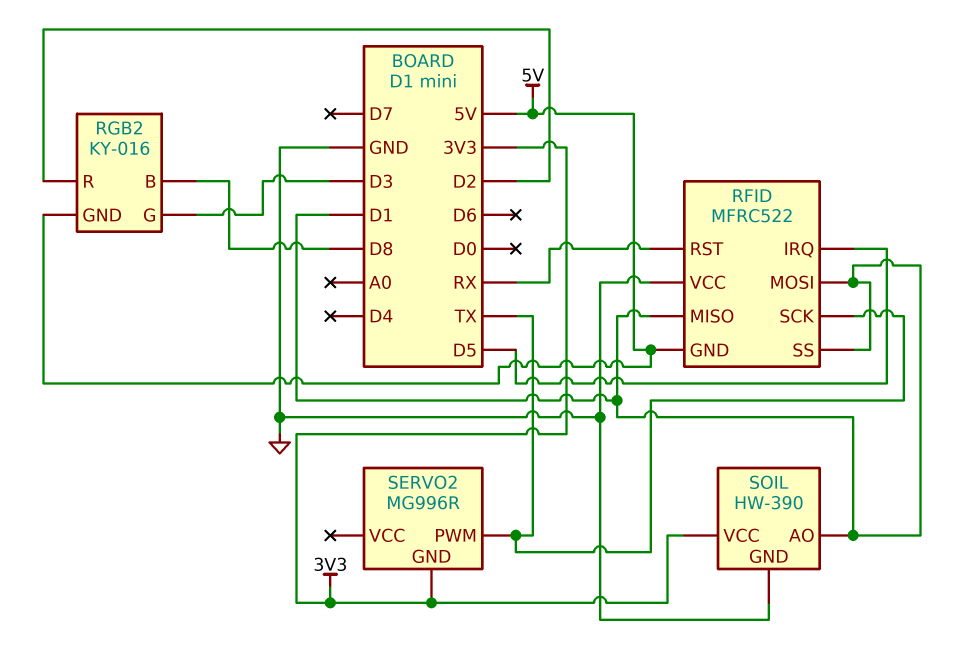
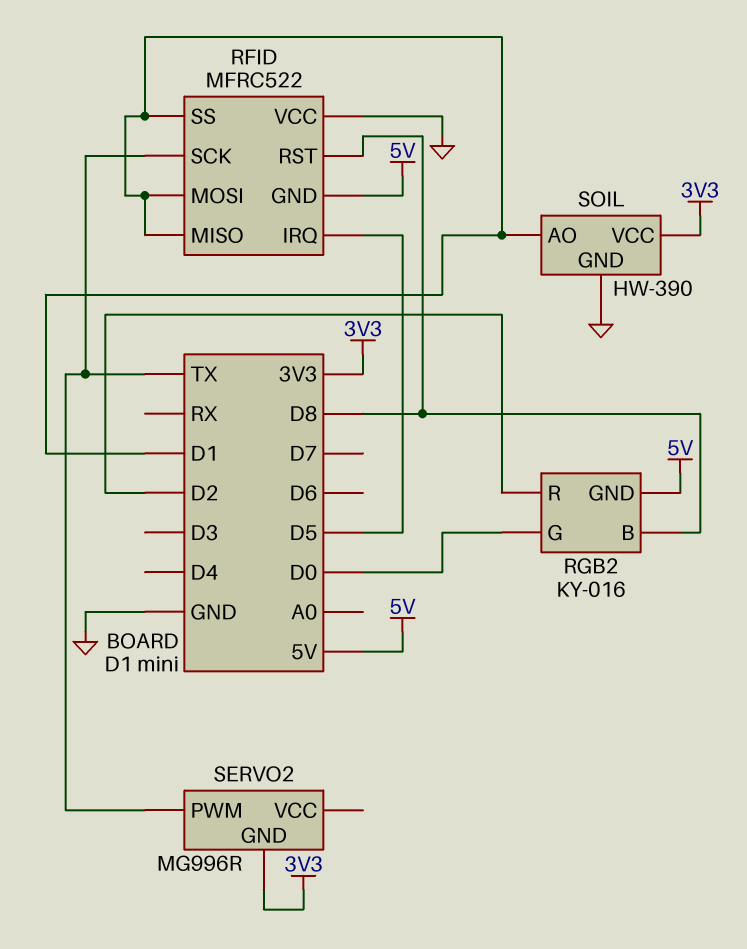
RFID pin RST: RX -> D8
RGB2 pin G: D3 -> D0

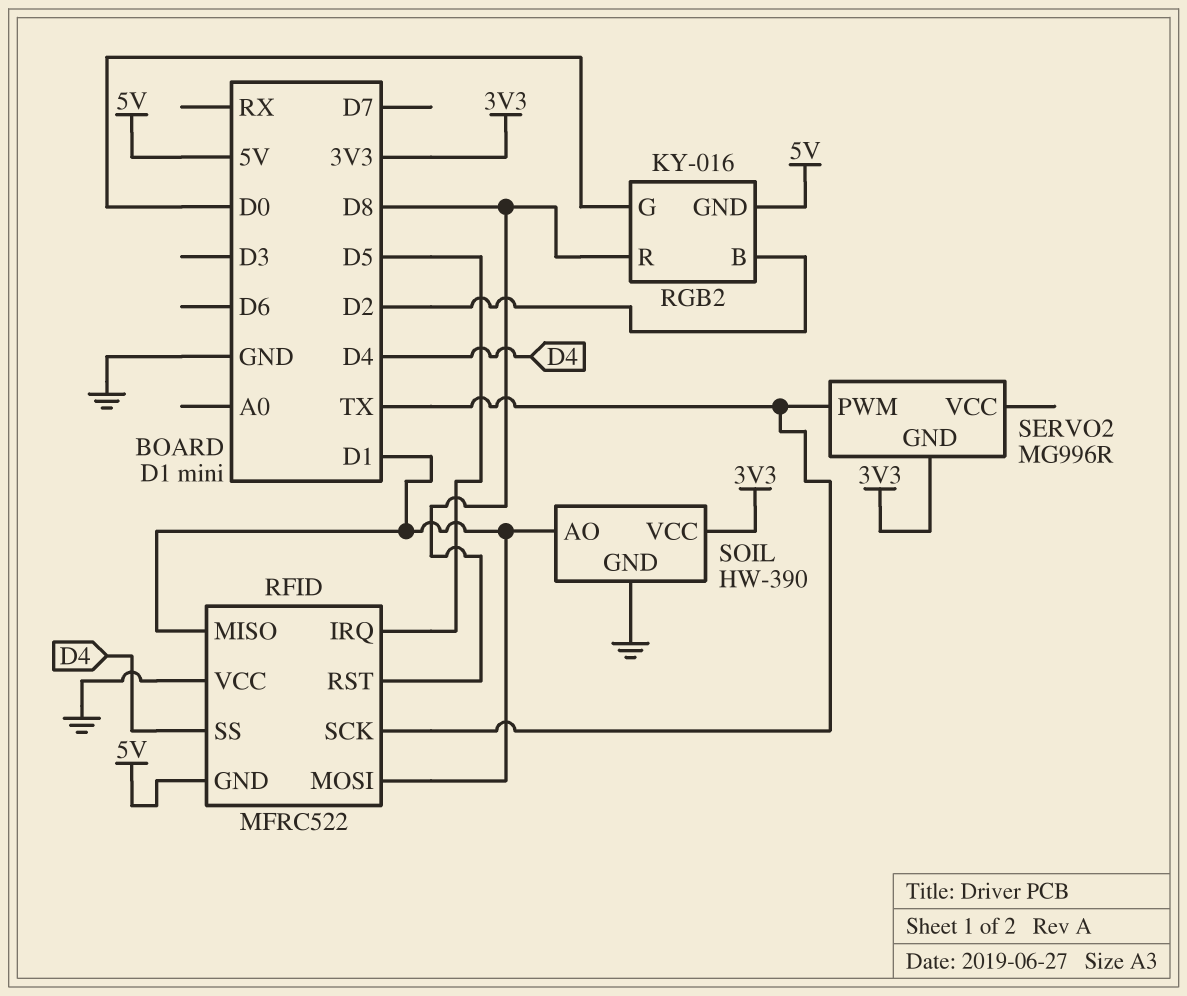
RFID pin SS: D1 -> D4
RGB2 pin B: D8 -> D2
RGB2 pin R: D2 -> D8

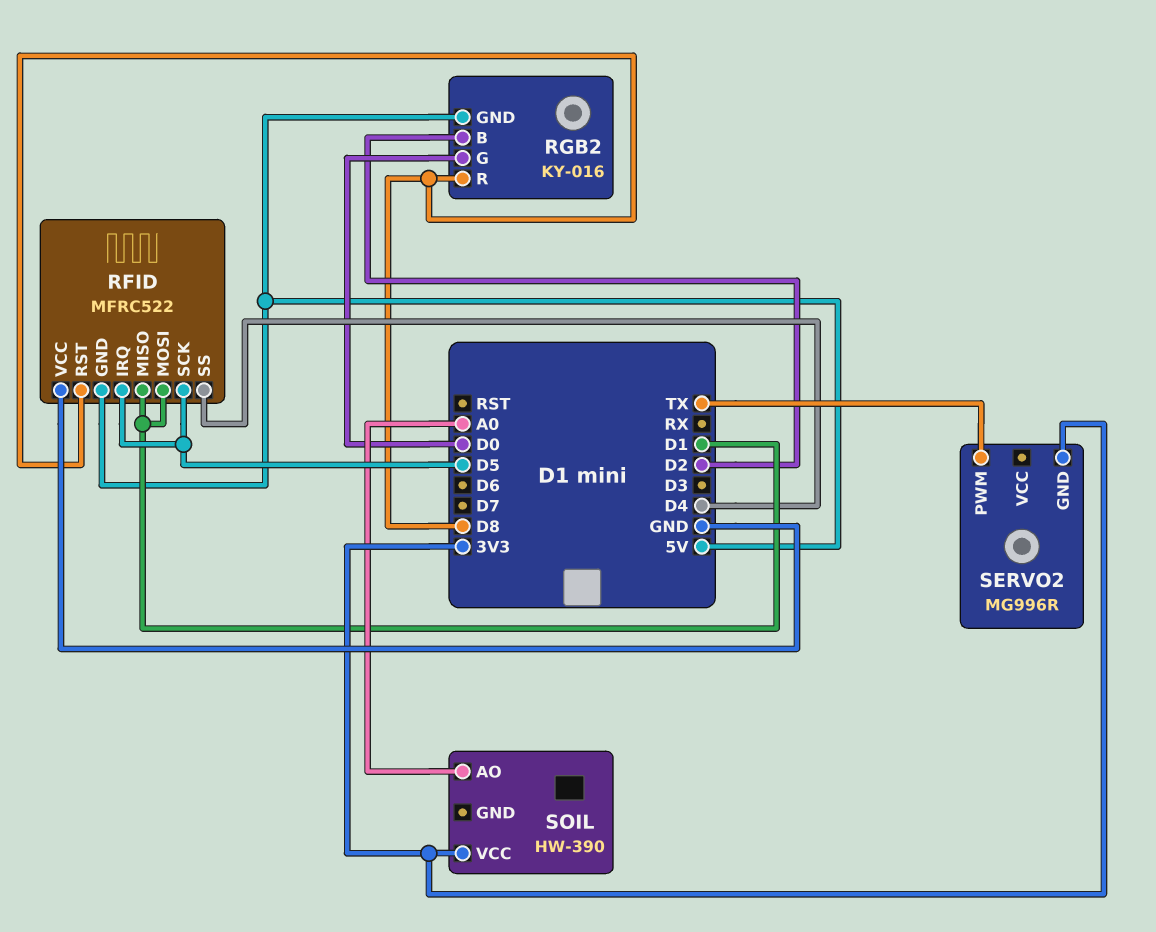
RFID pin SCK: TX -> D5
SOIL pin AO: D1 -> A0
SOIL pin GND: GND -> none

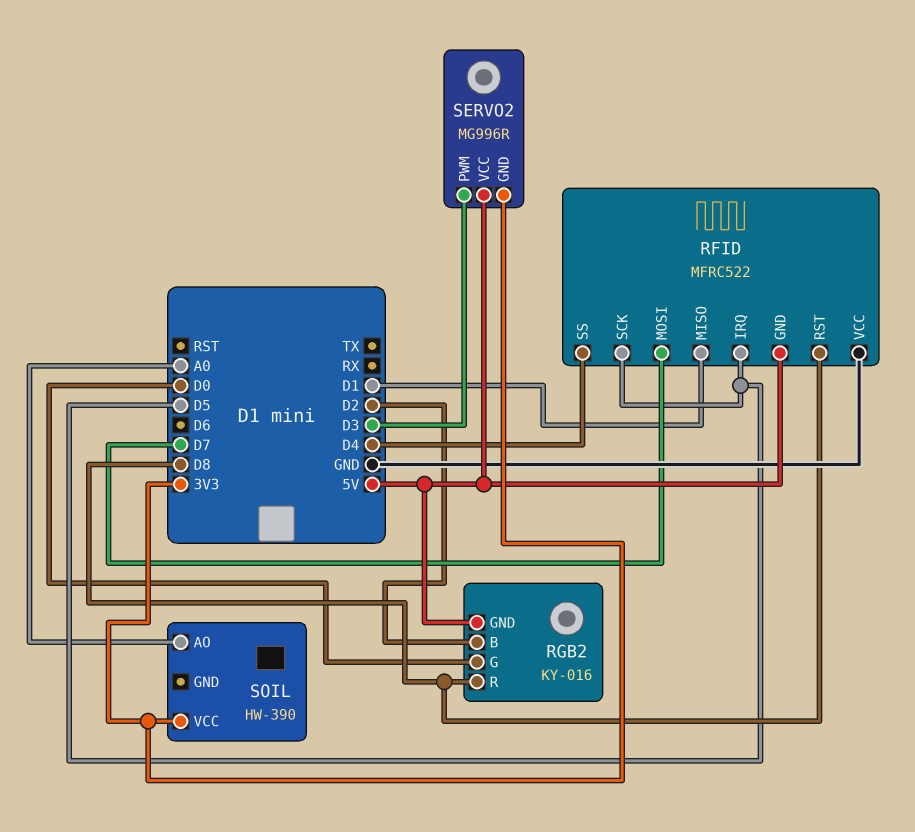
RFID pin MOSI: D1 -> D7
SERVO2 pin PWM: TX -> D3
SERVO2 pin VCC: none -> 5V

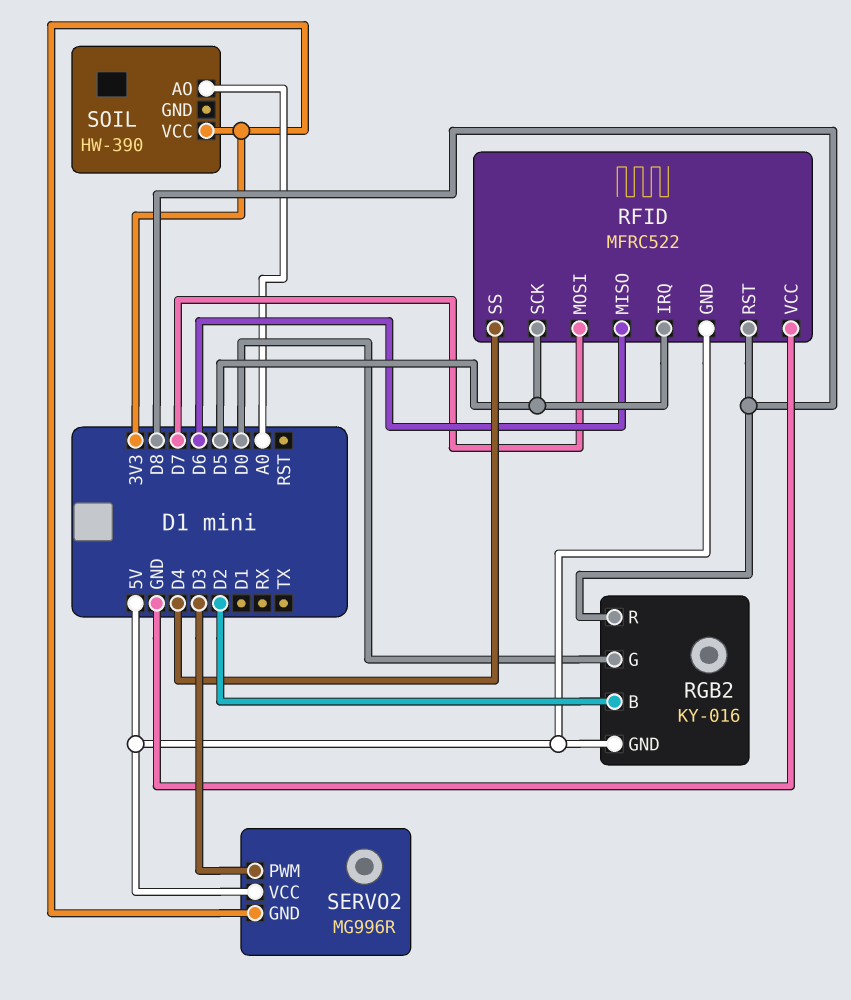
RFID pin MISO: D1 -> D6

